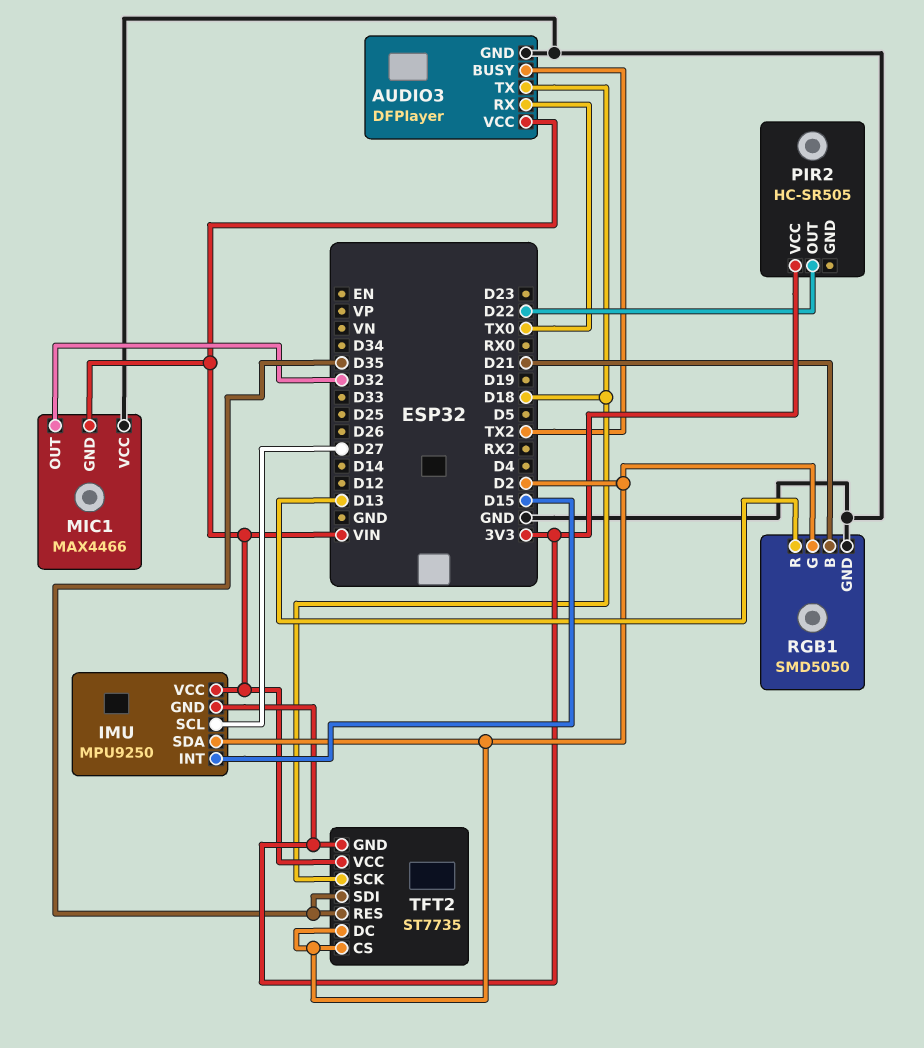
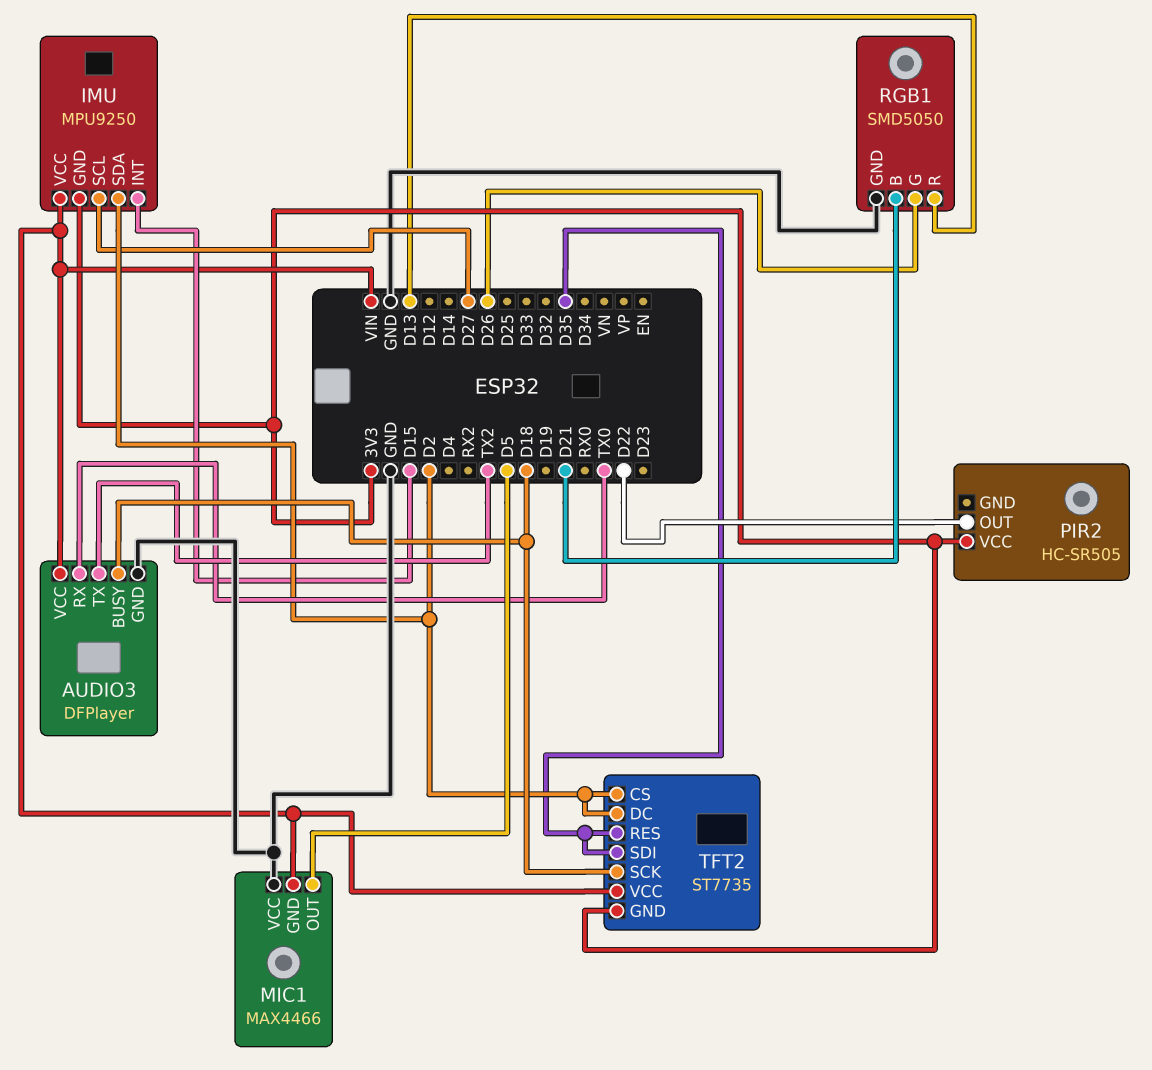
AUDIO3 pin BUSY: TX2 -> D18
AUDIO3 pin TX: D18 -> TX2
MIC1 pin OUT: D32 -> D5
RGB1 pin G: D2 -> D26

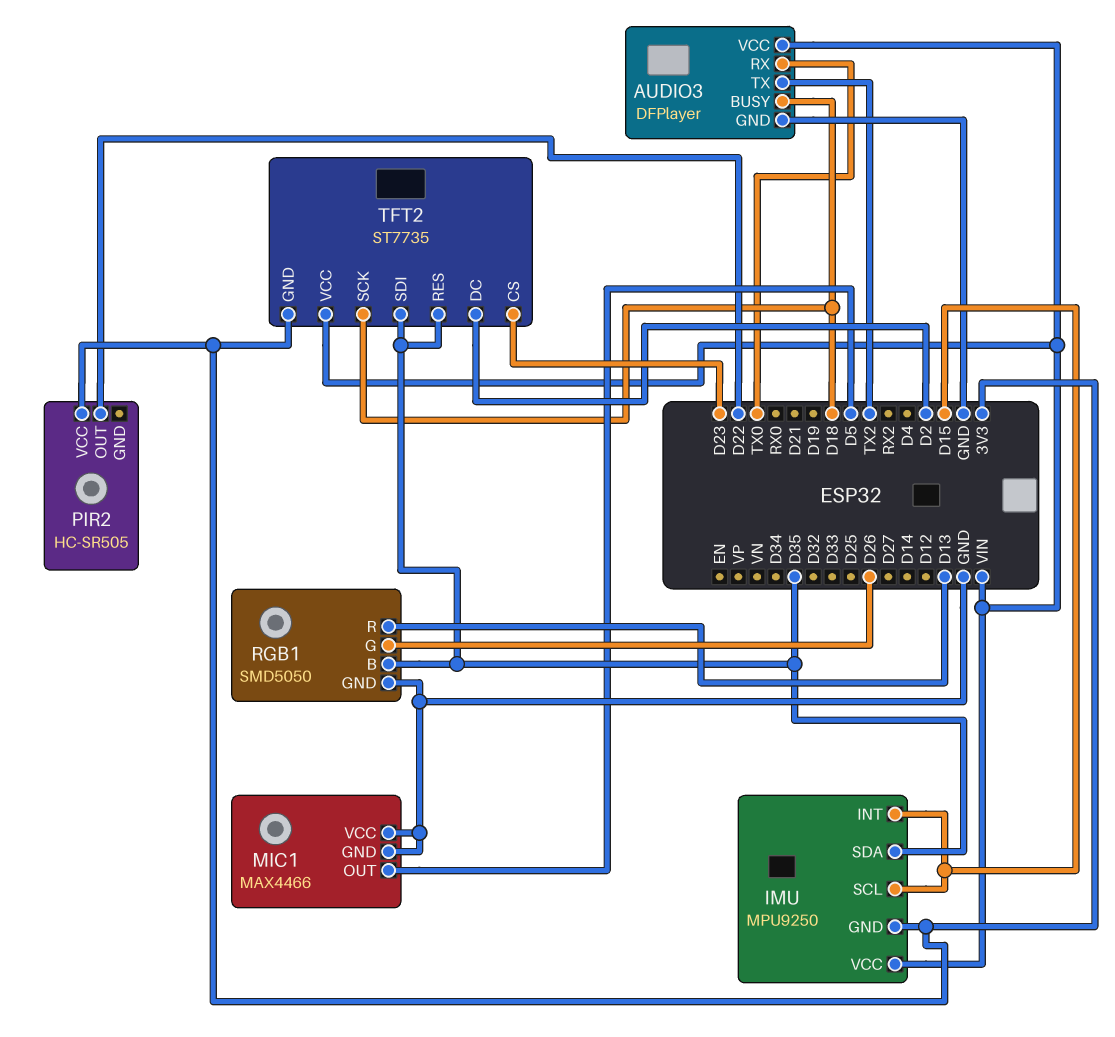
IMU pin SCL: D27 -> D15
IMU pin SDA: D2 -> D35
MIC1 pin GND: VIN -> GND
RGB1 pin B: D21 -> D35
TFT2 pin CS: D2 -> D23

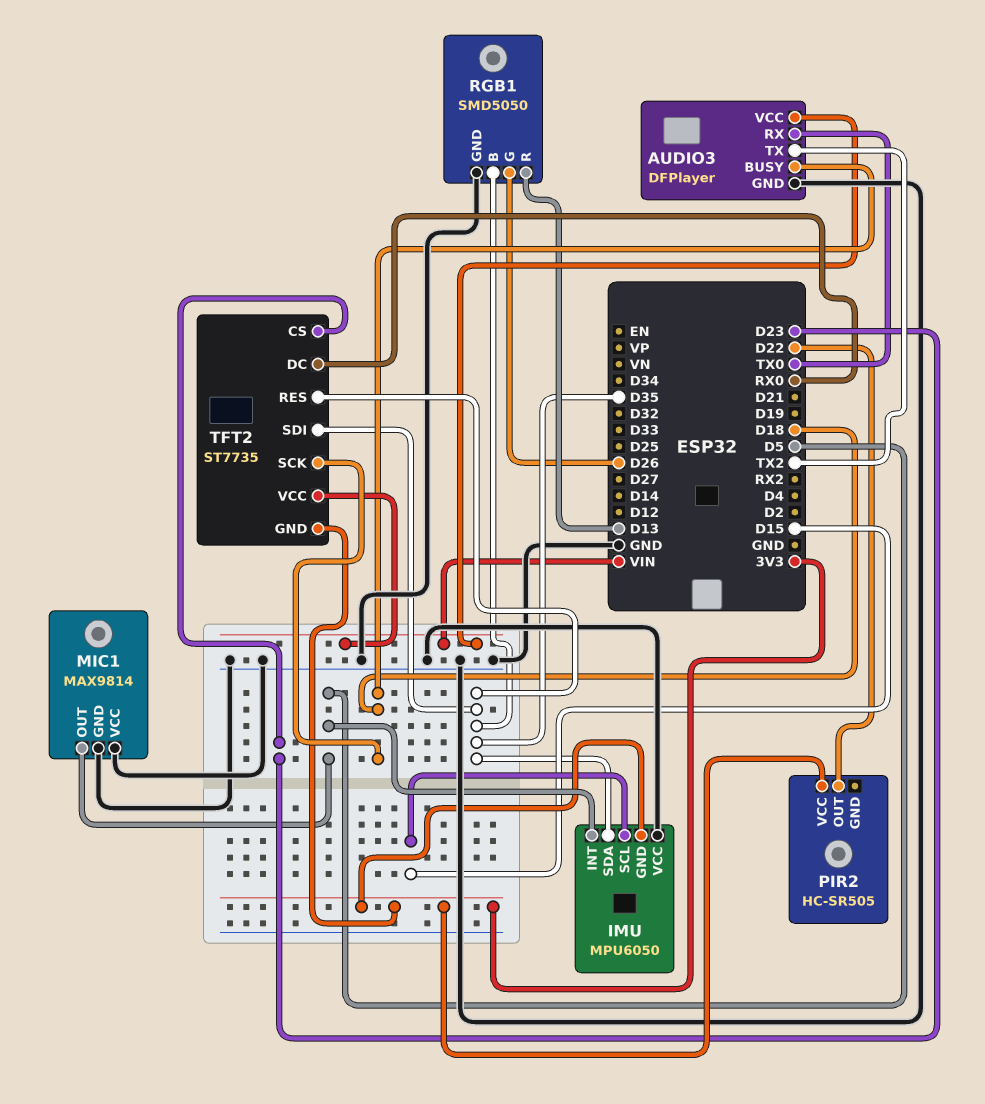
IMU: MPU9250 -> MPU6050
IMU pin INT: D15 -> D5
IMU pin VCC: VIN -> GND
MIC1: MAX4466 -> MAX9814
TFT2 pin DC: D2 -> RX0

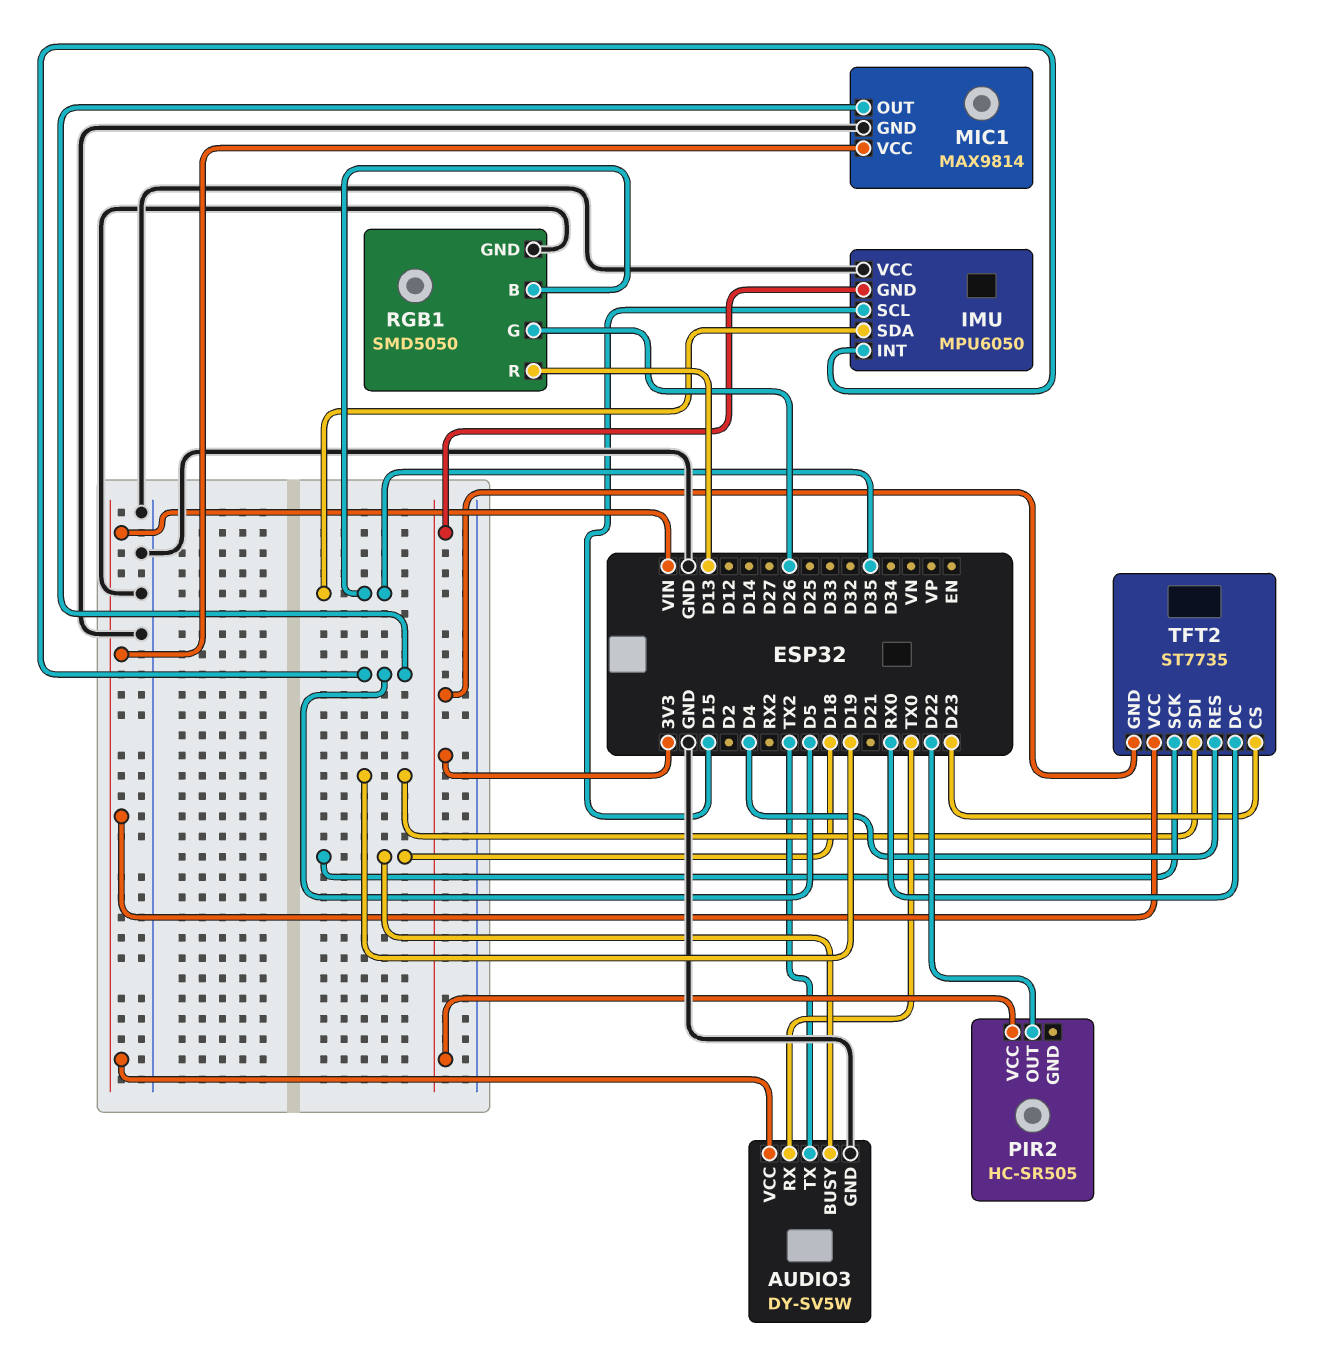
AUDIO3: DFPlayer -> DY-SV5W
MIC1 pin VCC: GND -> VIN
TFT2 pin RES: D35 -> D4
TFT2 pin SDI: D35 -> D19

